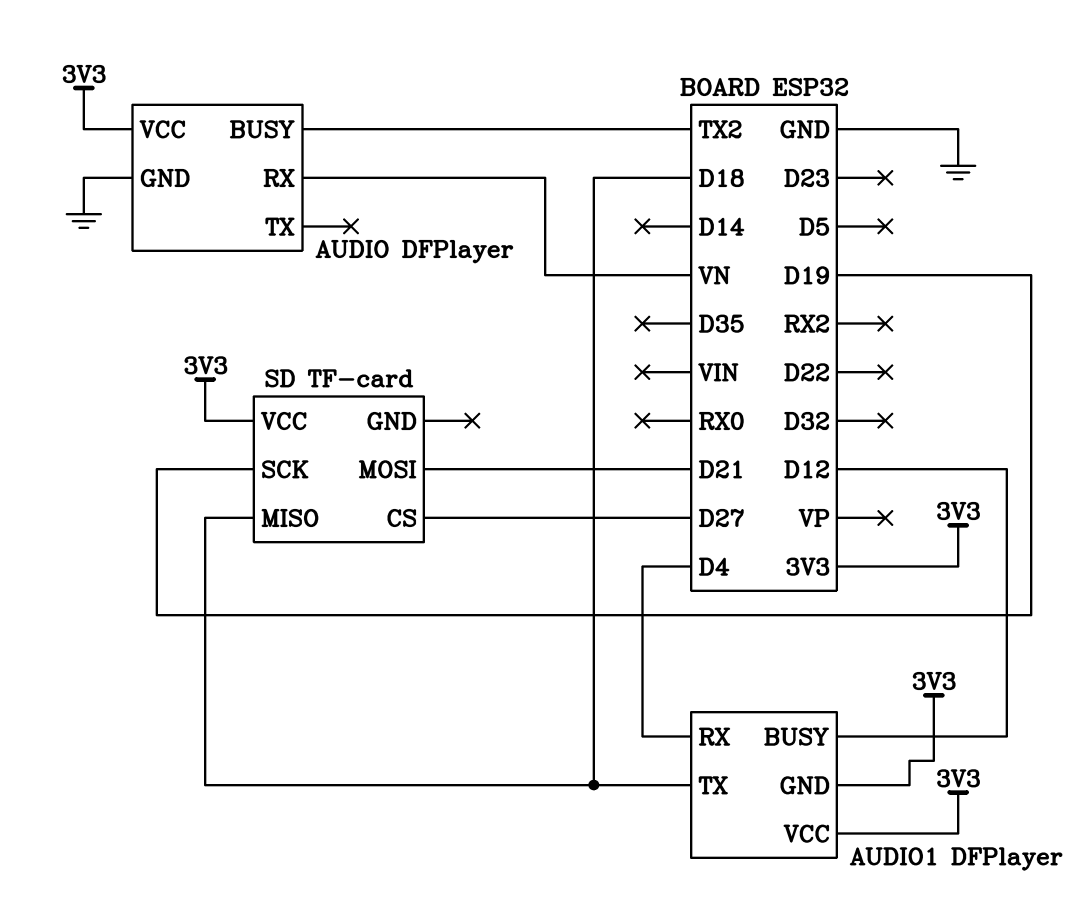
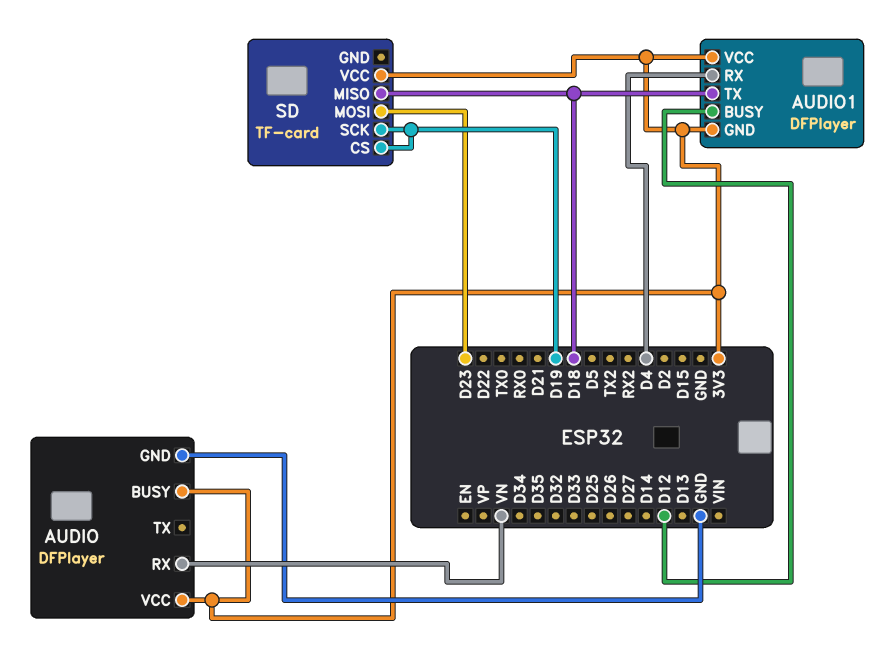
AUDIO pin BUSY: TX2 -> 3V3
SD pin CS: D27 -> D19
SD pin MOSI: D21 -> D23

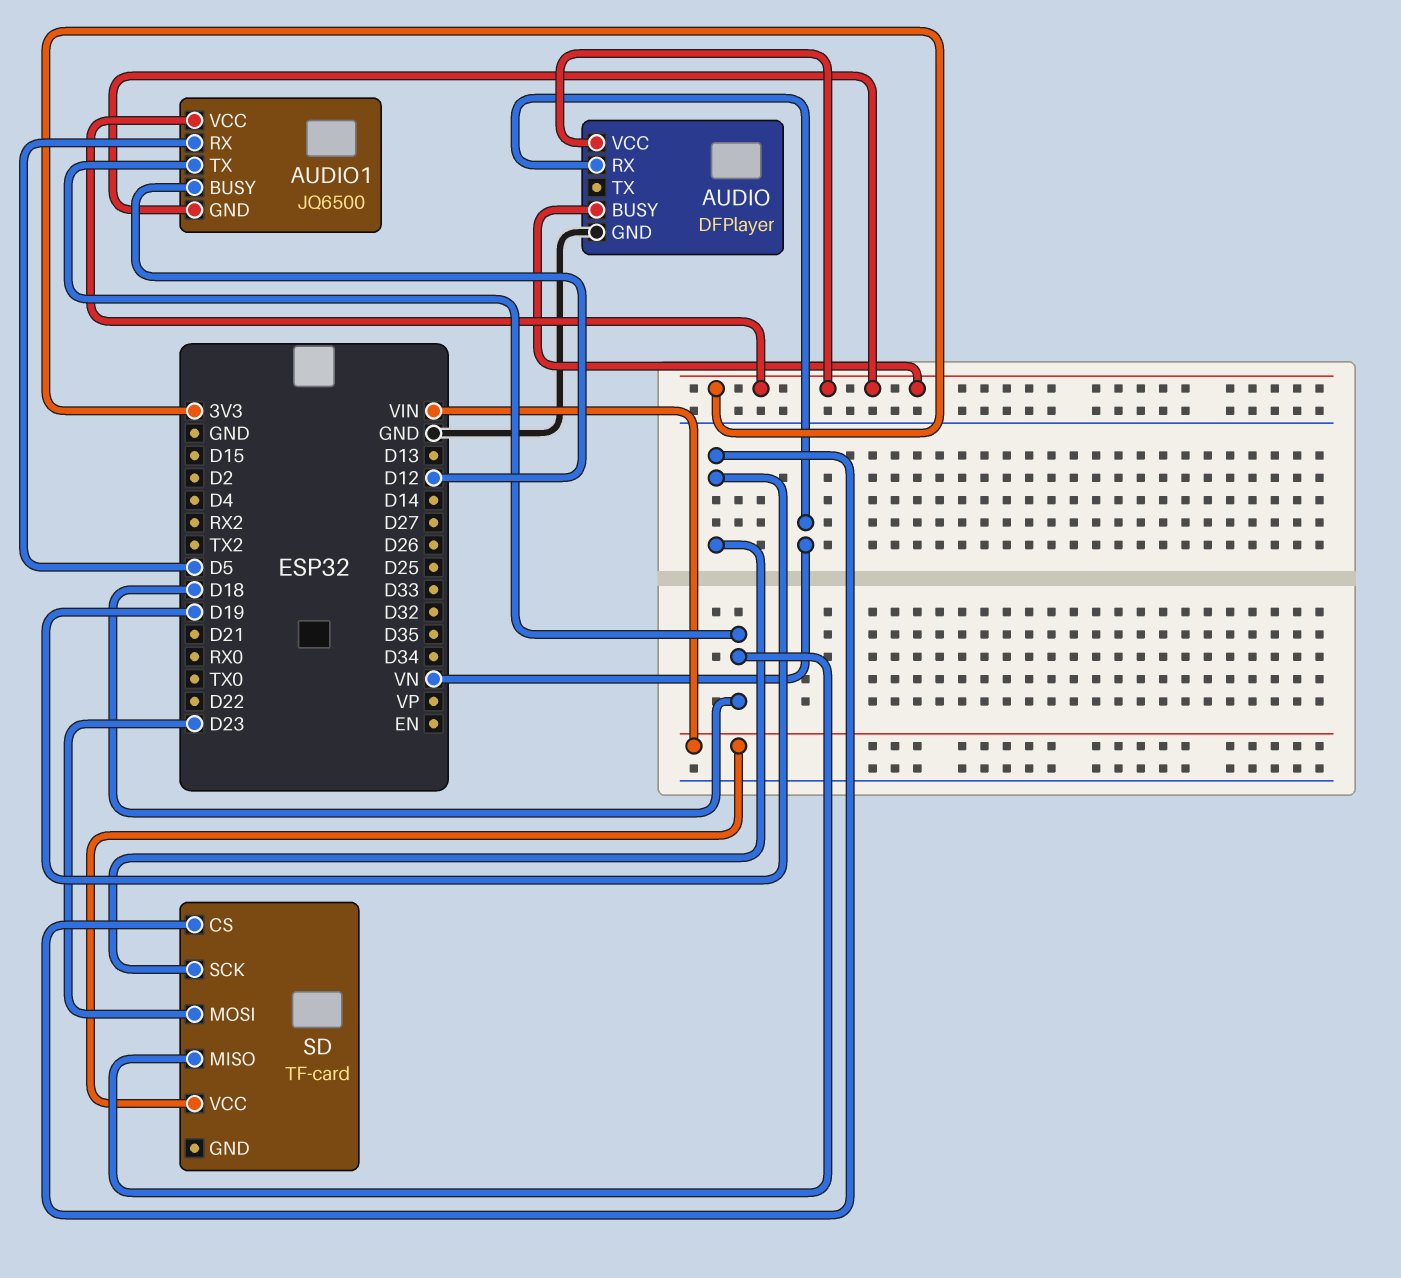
AUDIO1: DFPlayer -> JQ6500
AUDIO1 pin RX: D4 -> D5
SD pin VCC: 3V3 -> VIN

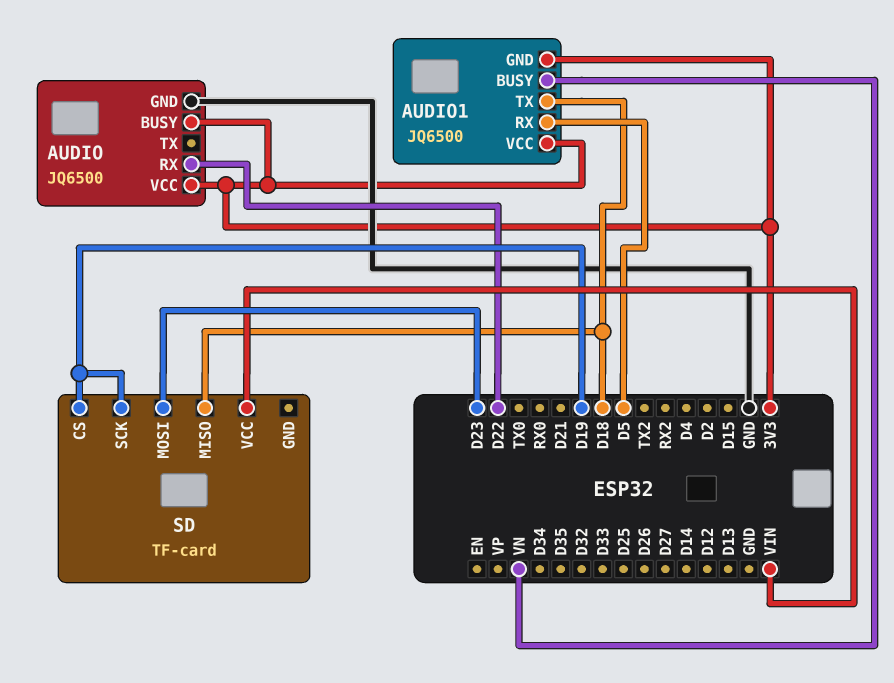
AUDIO: DFPlayer -> JQ6500
AUDIO pin RX: VN -> D22
AUDIO1 pin BUSY: D12 -> VN

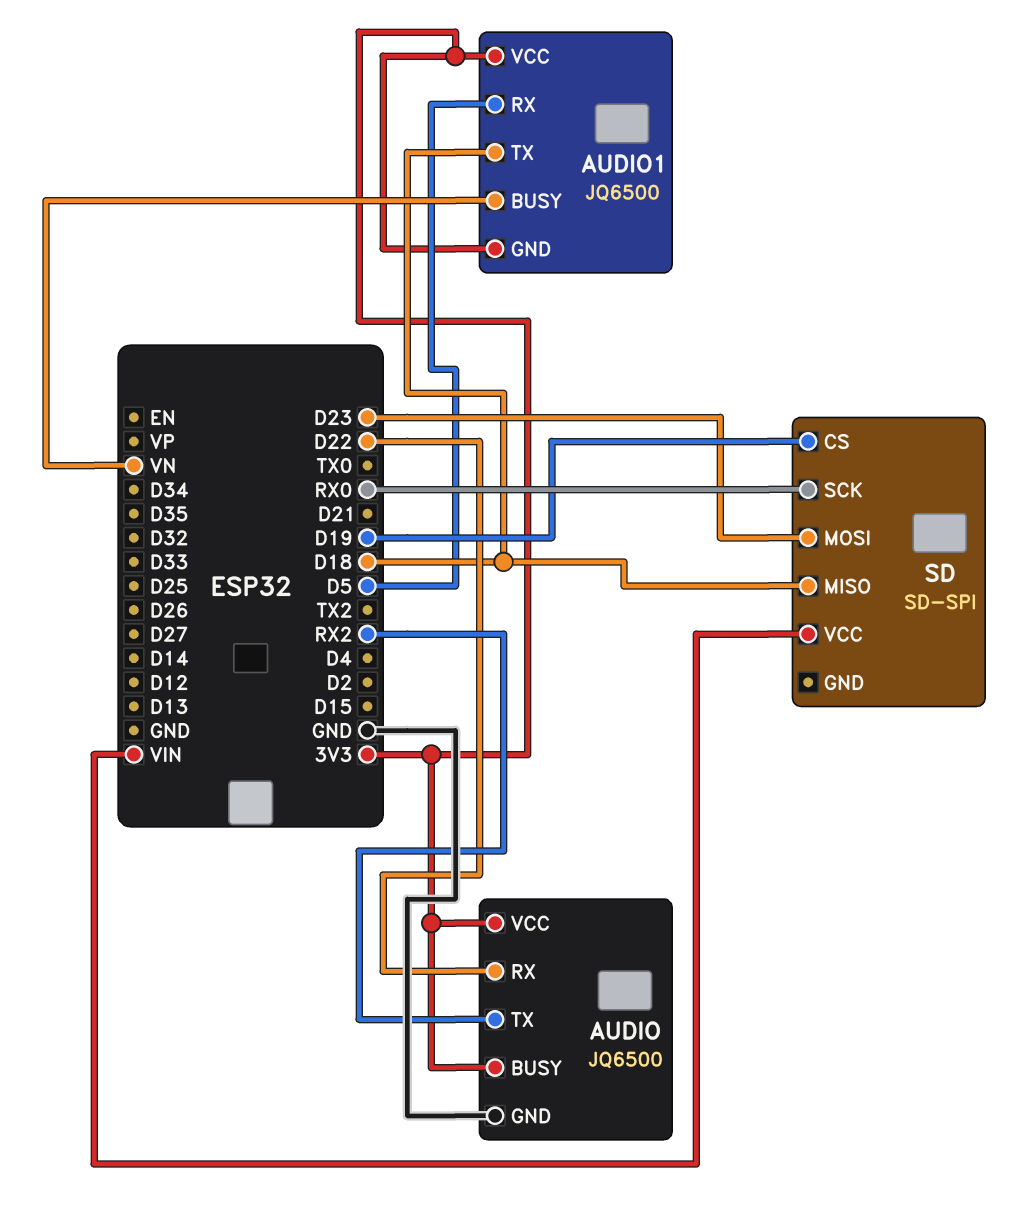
AUDIO pin TX: none -> RX2
SD: TF-card -> SD-SPI
SD pin SCK: D19 -> RX0

